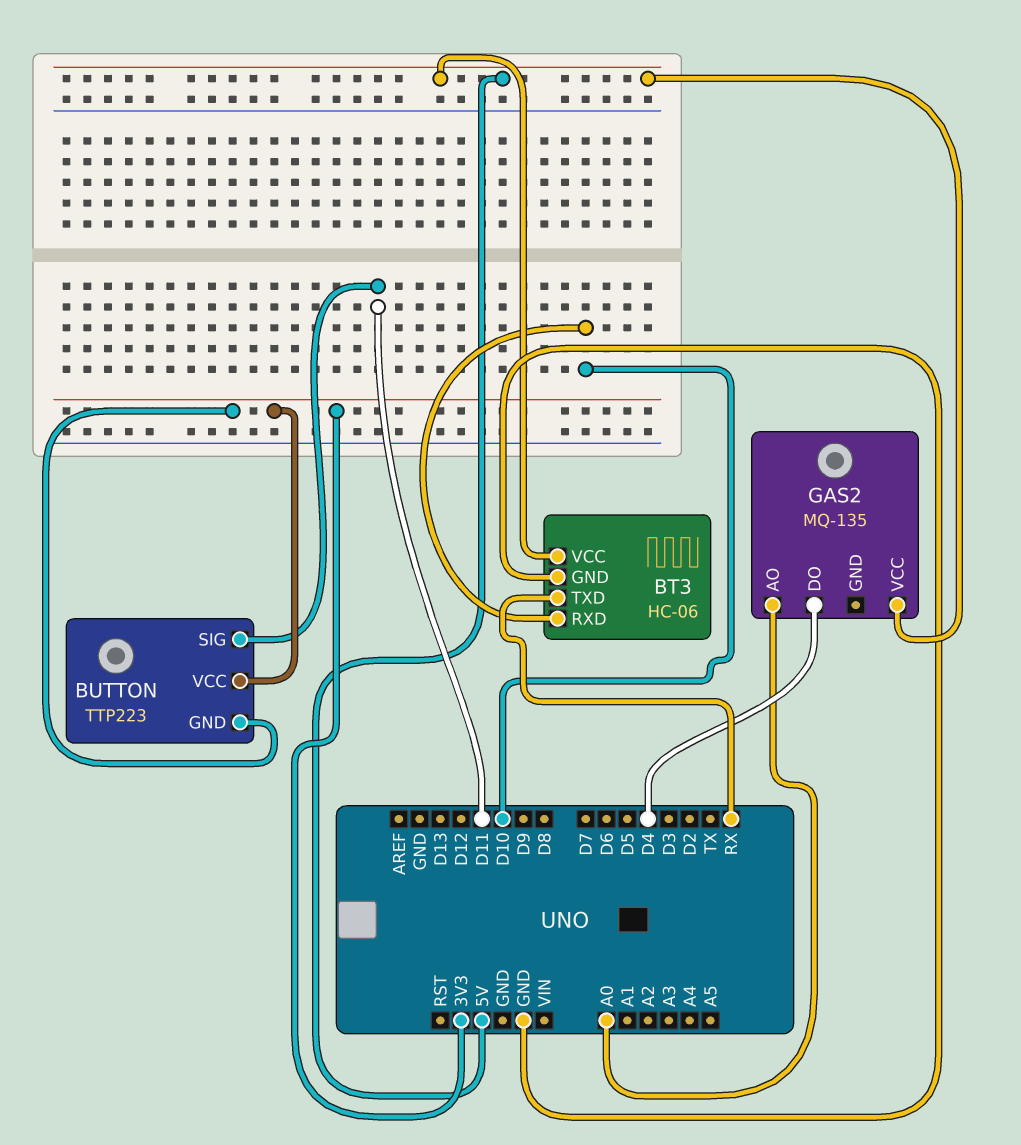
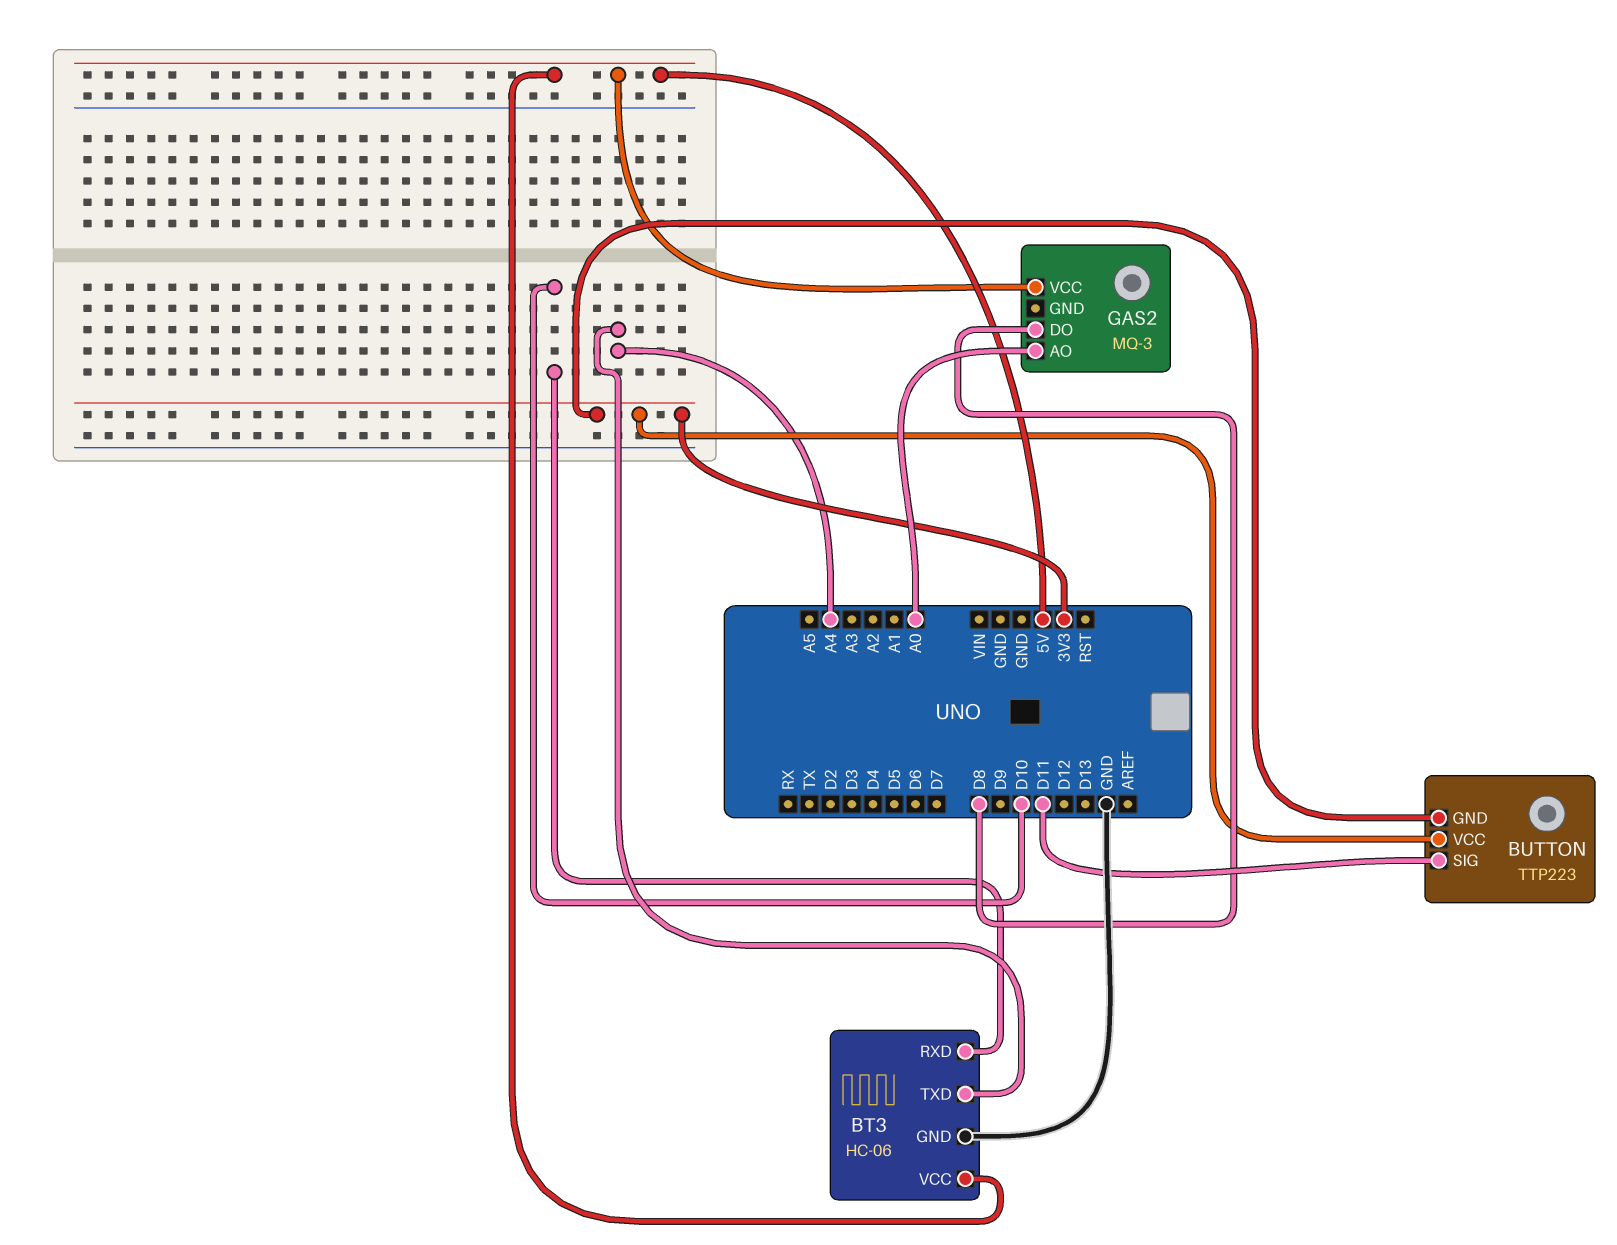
BT3 pin TXD: RX -> A4
GAS2: MQ-135 -> MQ-3
GAS2 pin DO: D4 -> D8

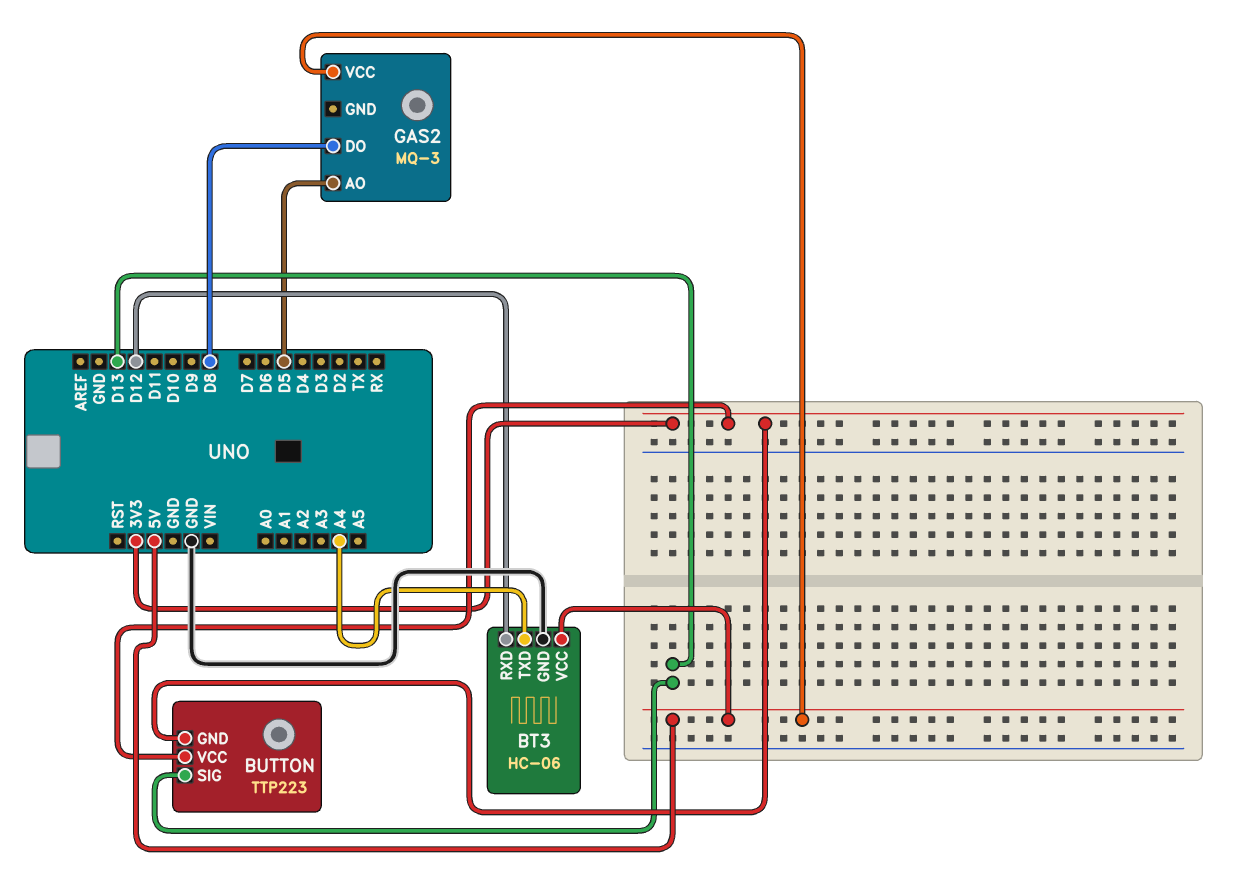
BT3 pin RXD: D10 -> D12
BUTTON pin SIG: D11 -> D13
GAS2 pin AO: A0 -> D5

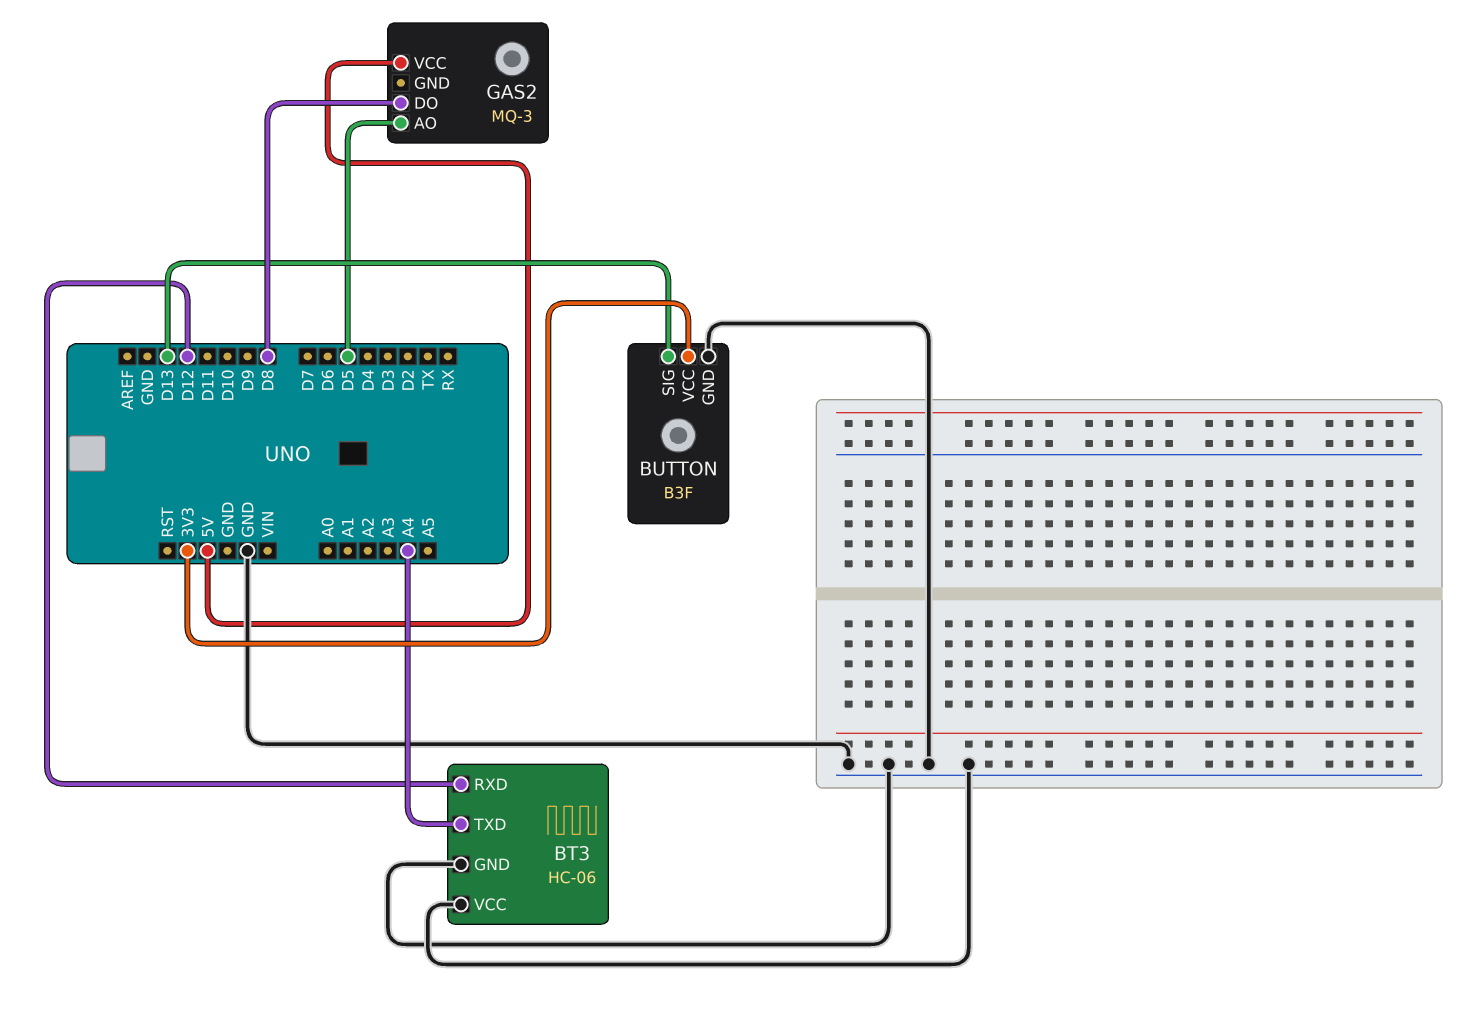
BT3 pin VCC: 5V -> GND
BUTTON: TTP223 -> B3F
BUTTON pin GND: 3V3 -> GND

